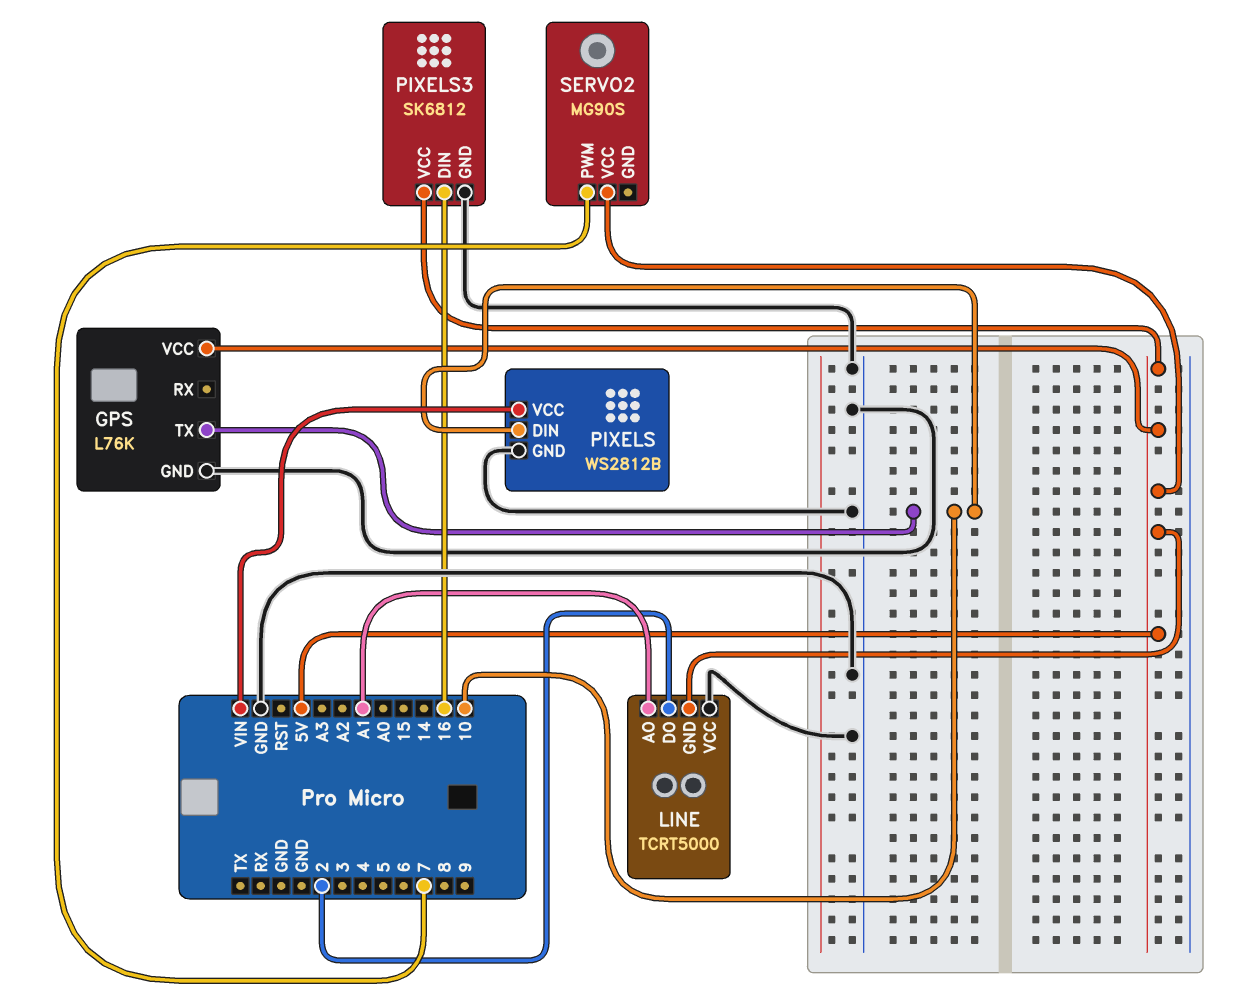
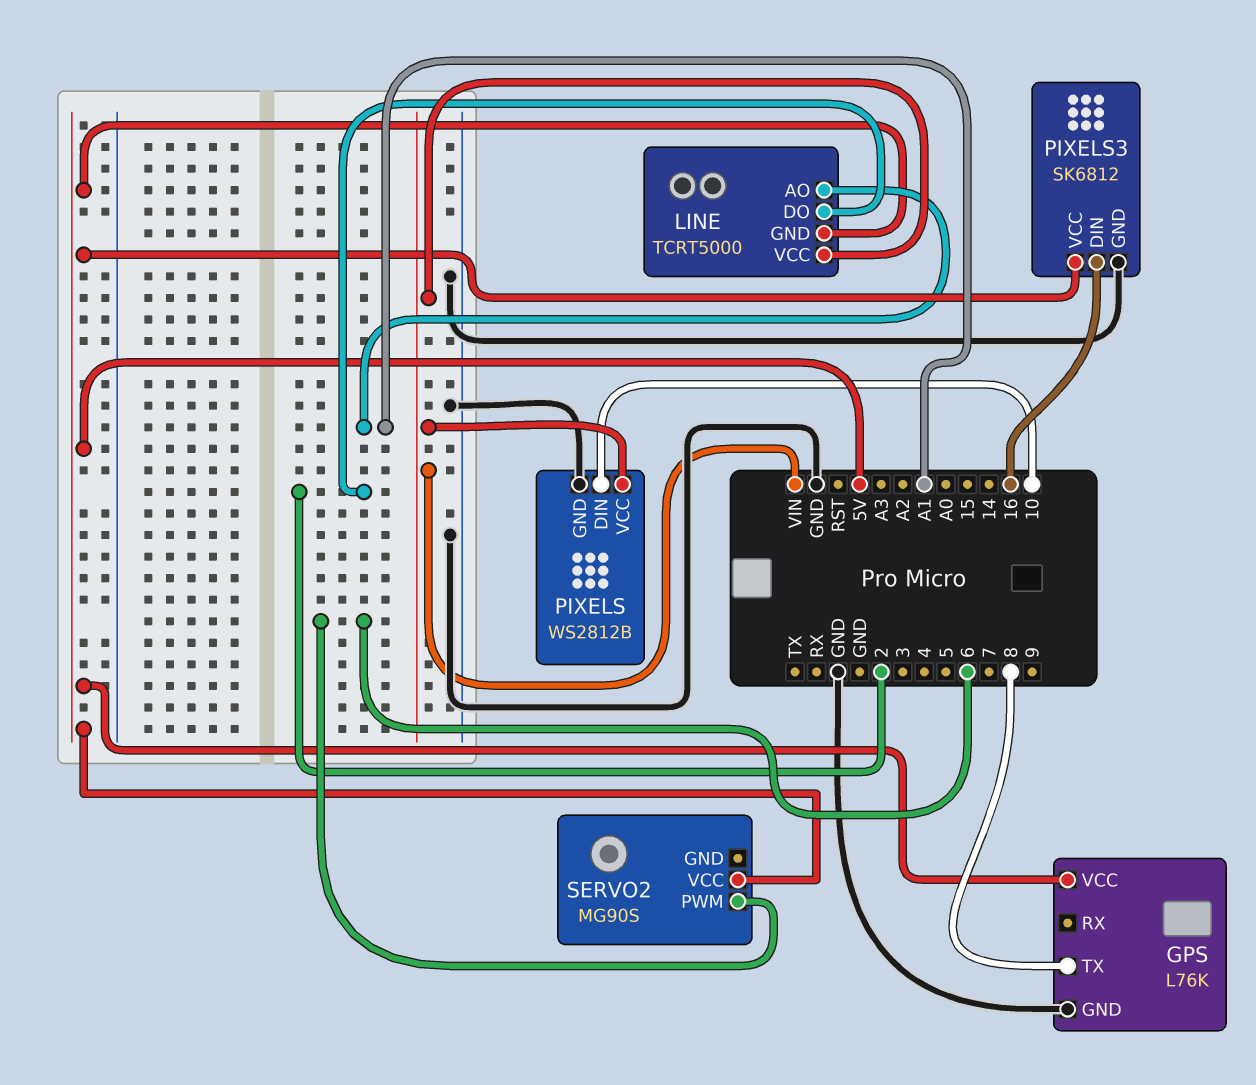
GPS pin TX: 10 -> 8
LINE pin VCC: GND -> VIN
SERVO2 pin PWM: 7 -> 6

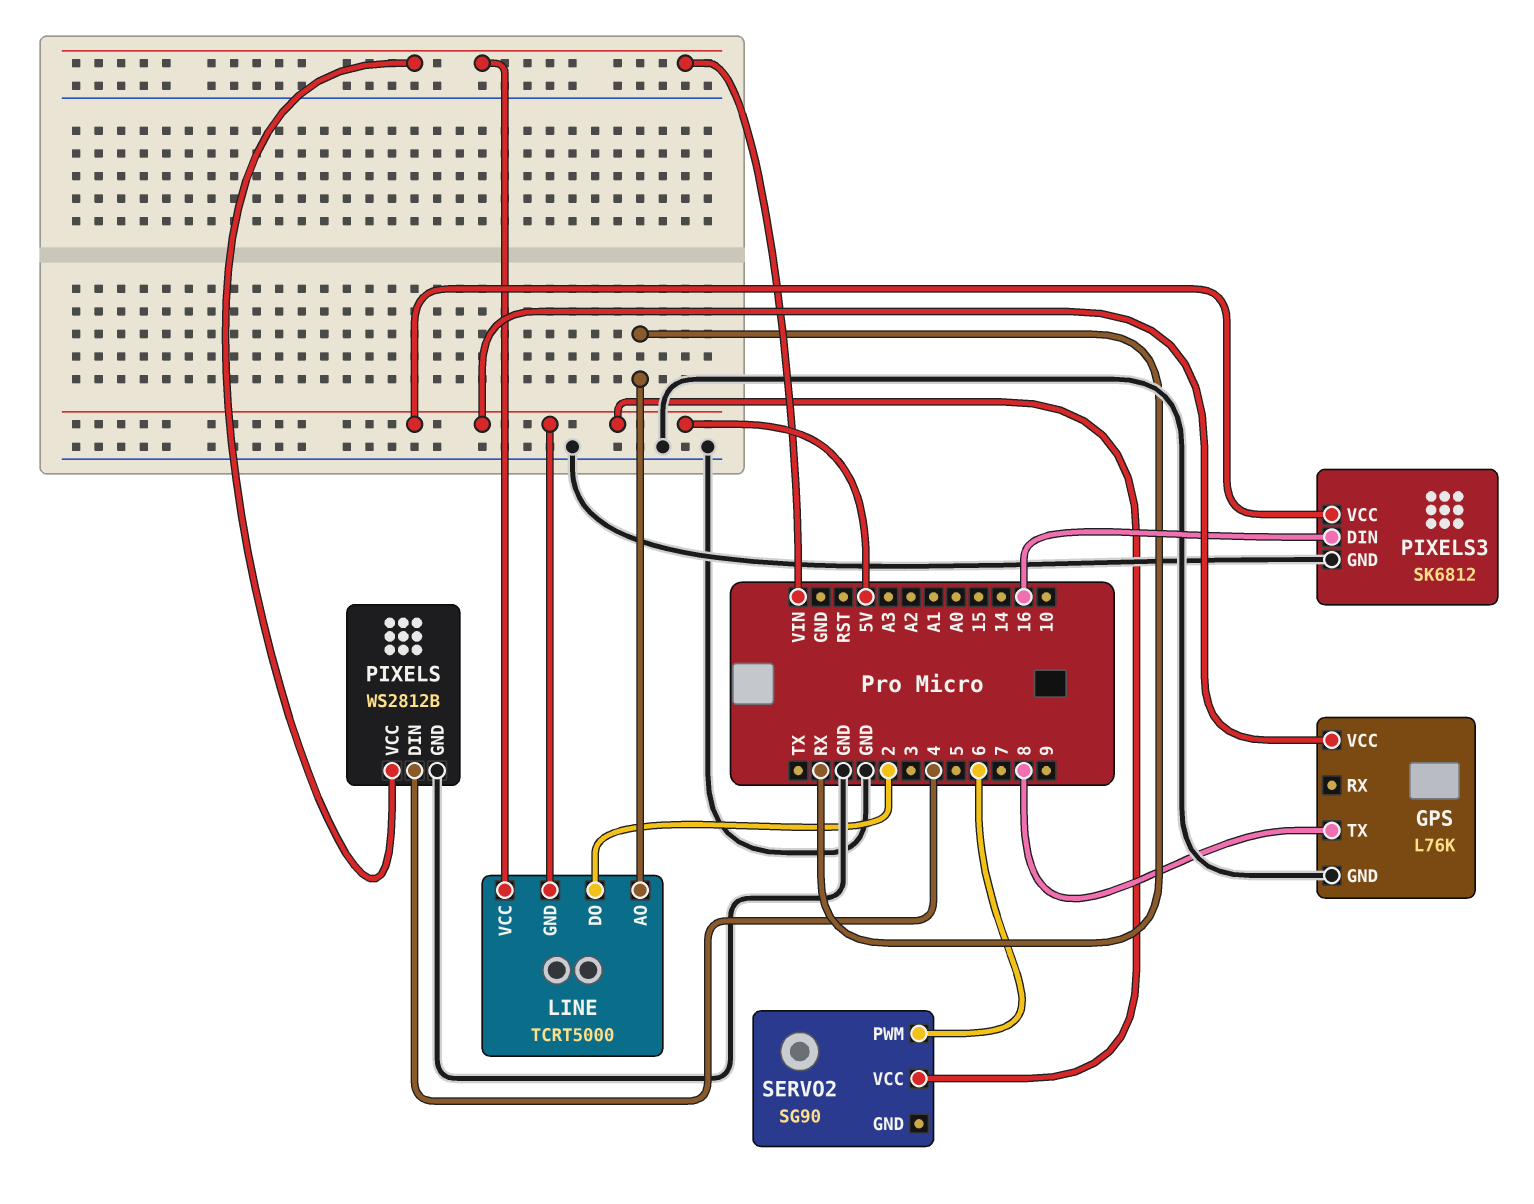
LINE pin AO: A1 -> RX
PIXELS pin DIN: 10 -> 4
SERVO2: MG90S -> SG90

